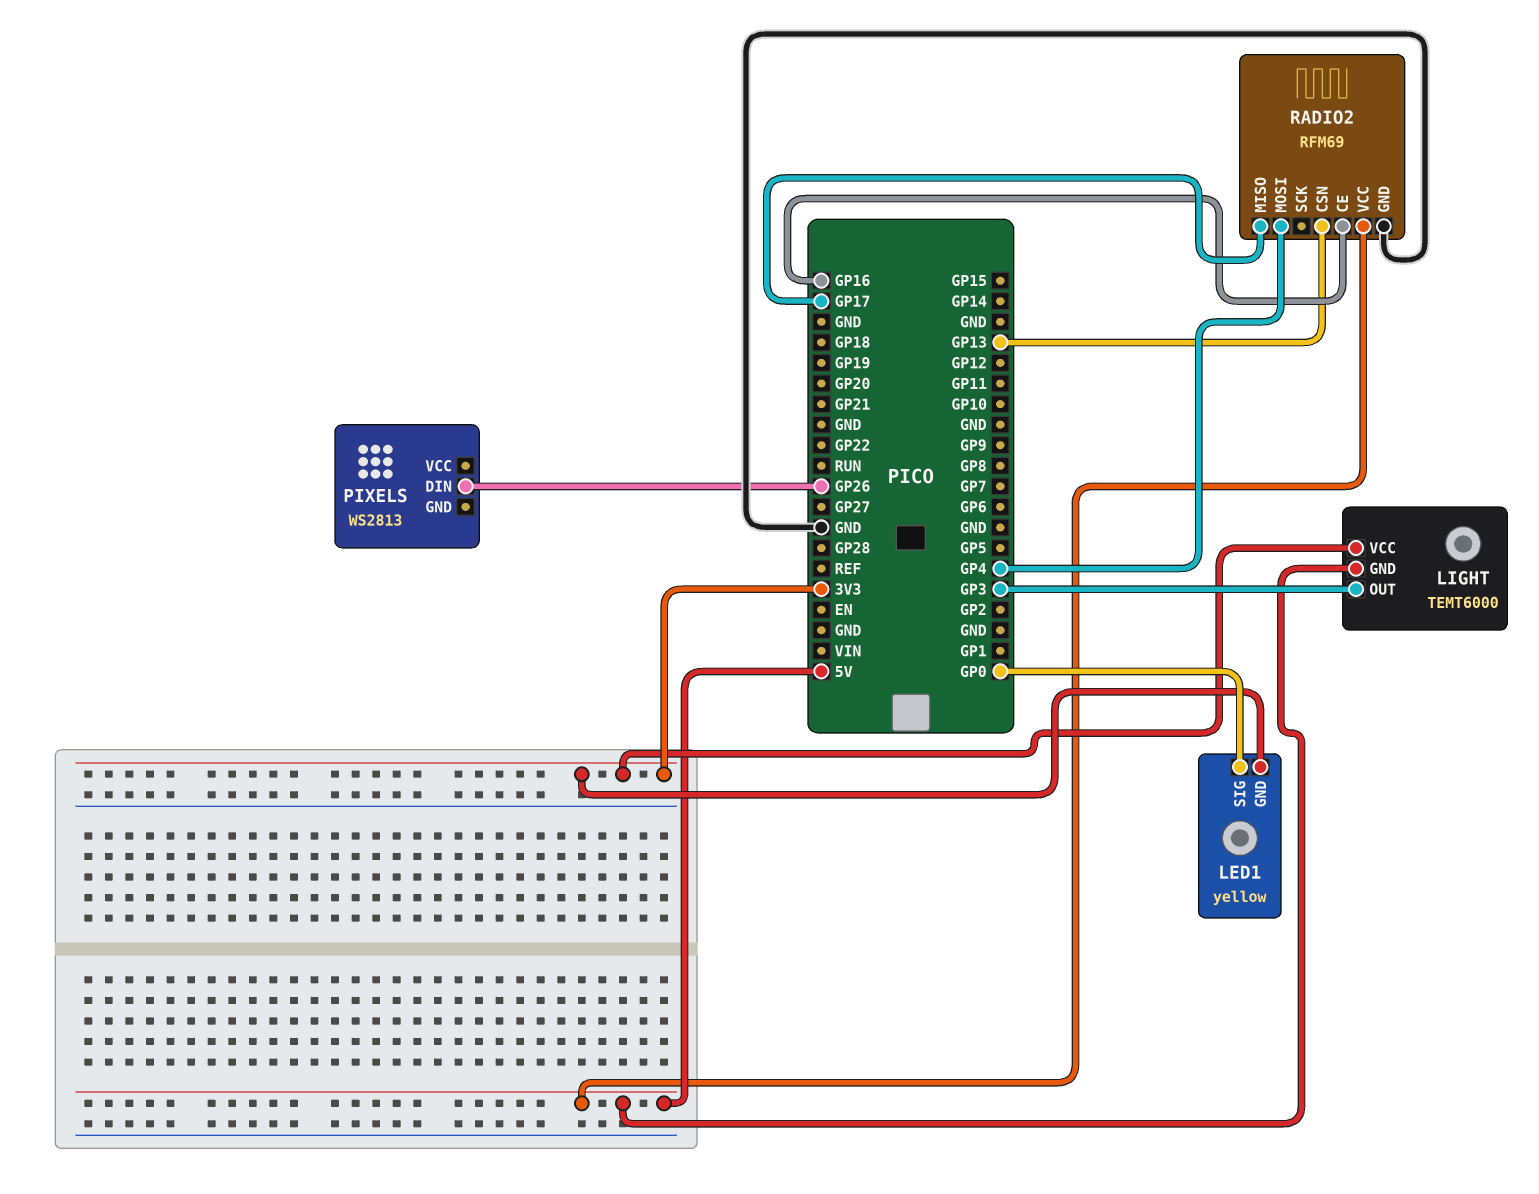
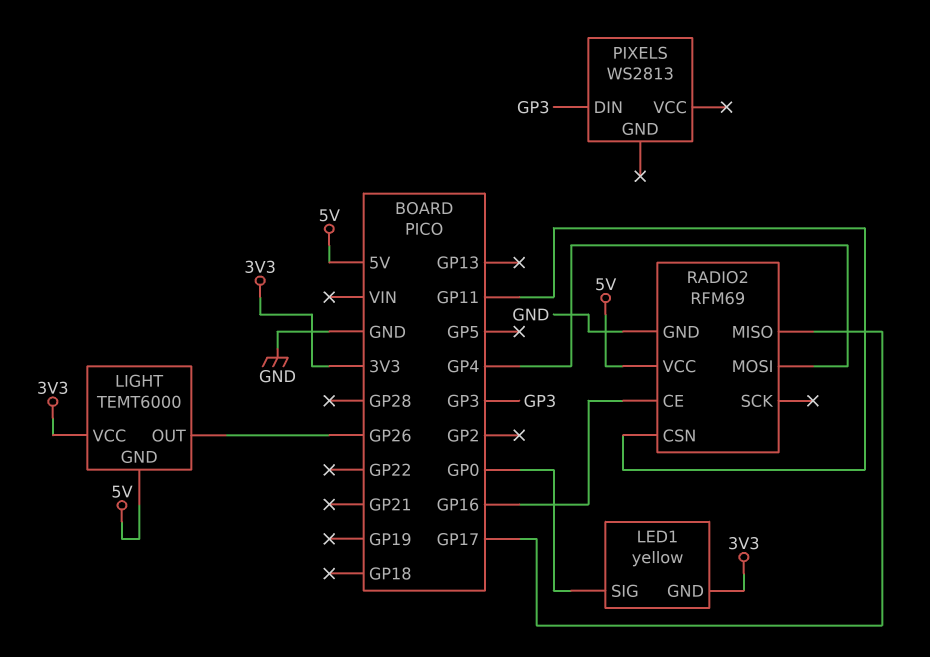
LIGHT pin OUT: GP3 -> GP26
PIXELS pin DIN: GP26 -> GP3
RADIO2 pin CSN: GP13 -> GP11

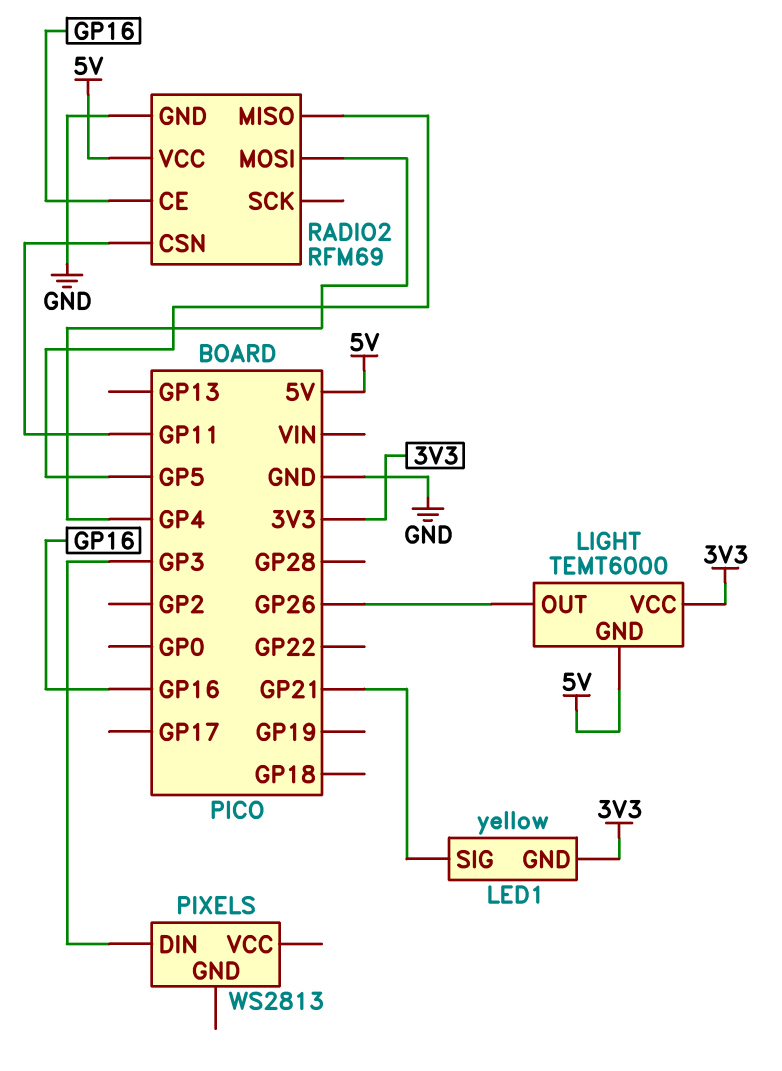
LED1 pin SIG: GP0 -> GP21
RADIO2 pin MISO: GP17 -> GP5

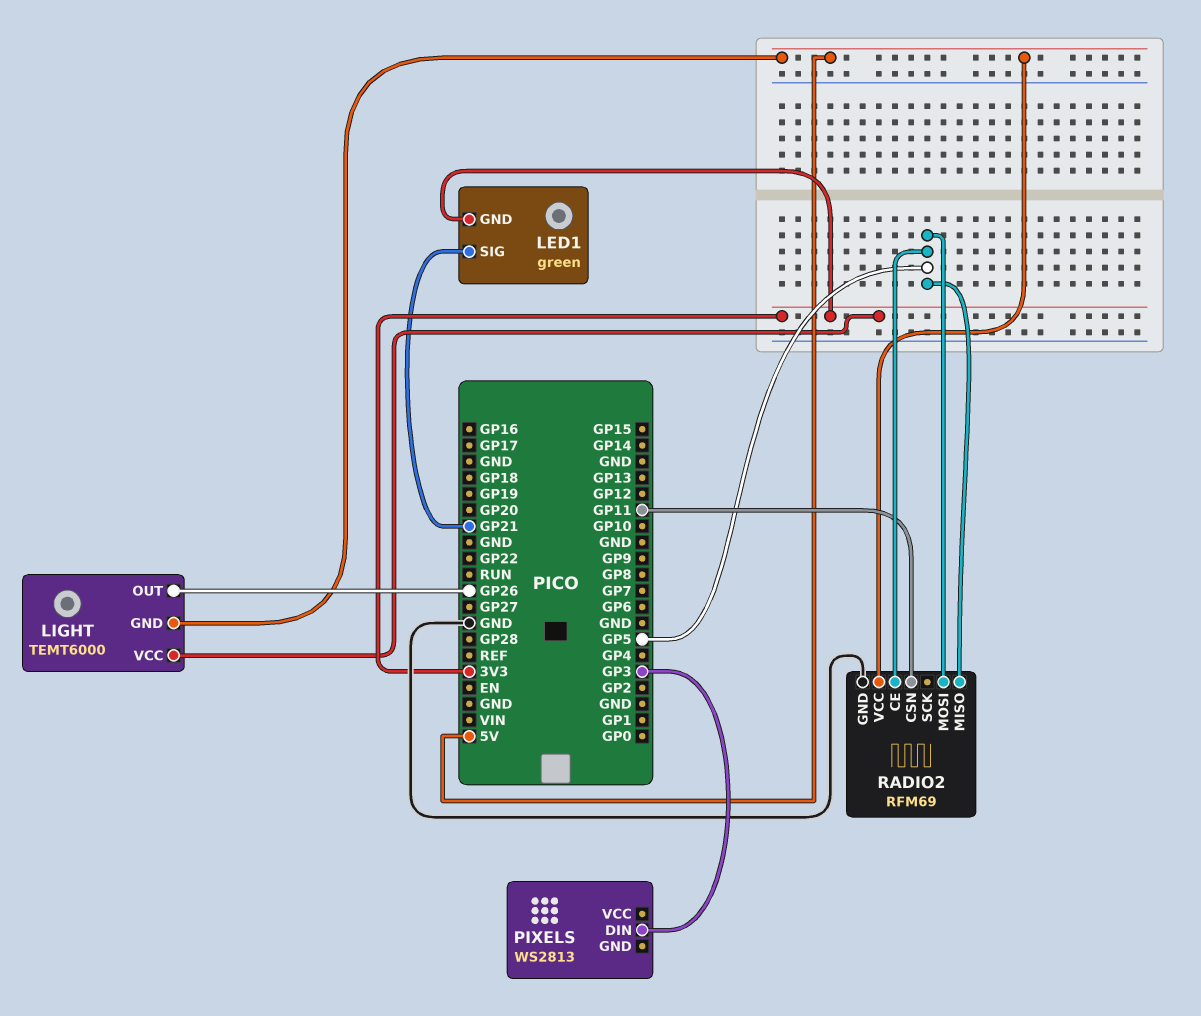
LED1: yellow -> green
RADIO2 pin CE: GP16 -> GP5
RADIO2 pin MOSI: GP4 -> GP5

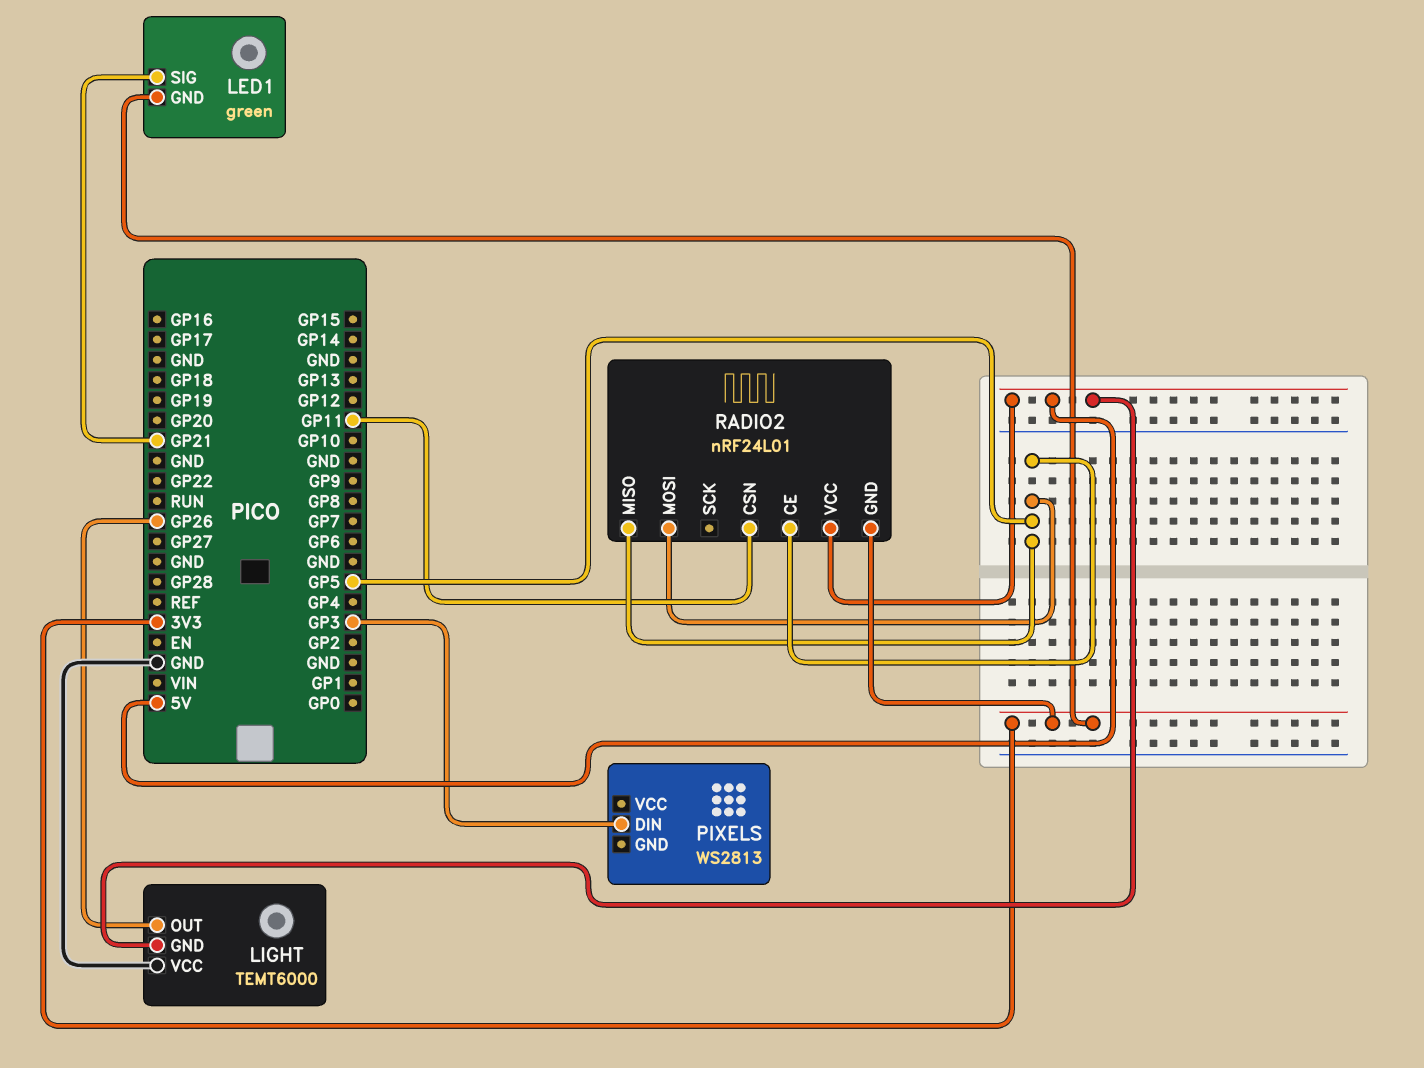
LIGHT pin VCC: 3V3 -> GND
RADIO2: RFM69 -> nRF24L01
RADIO2 pin GND: GND -> 3V3

